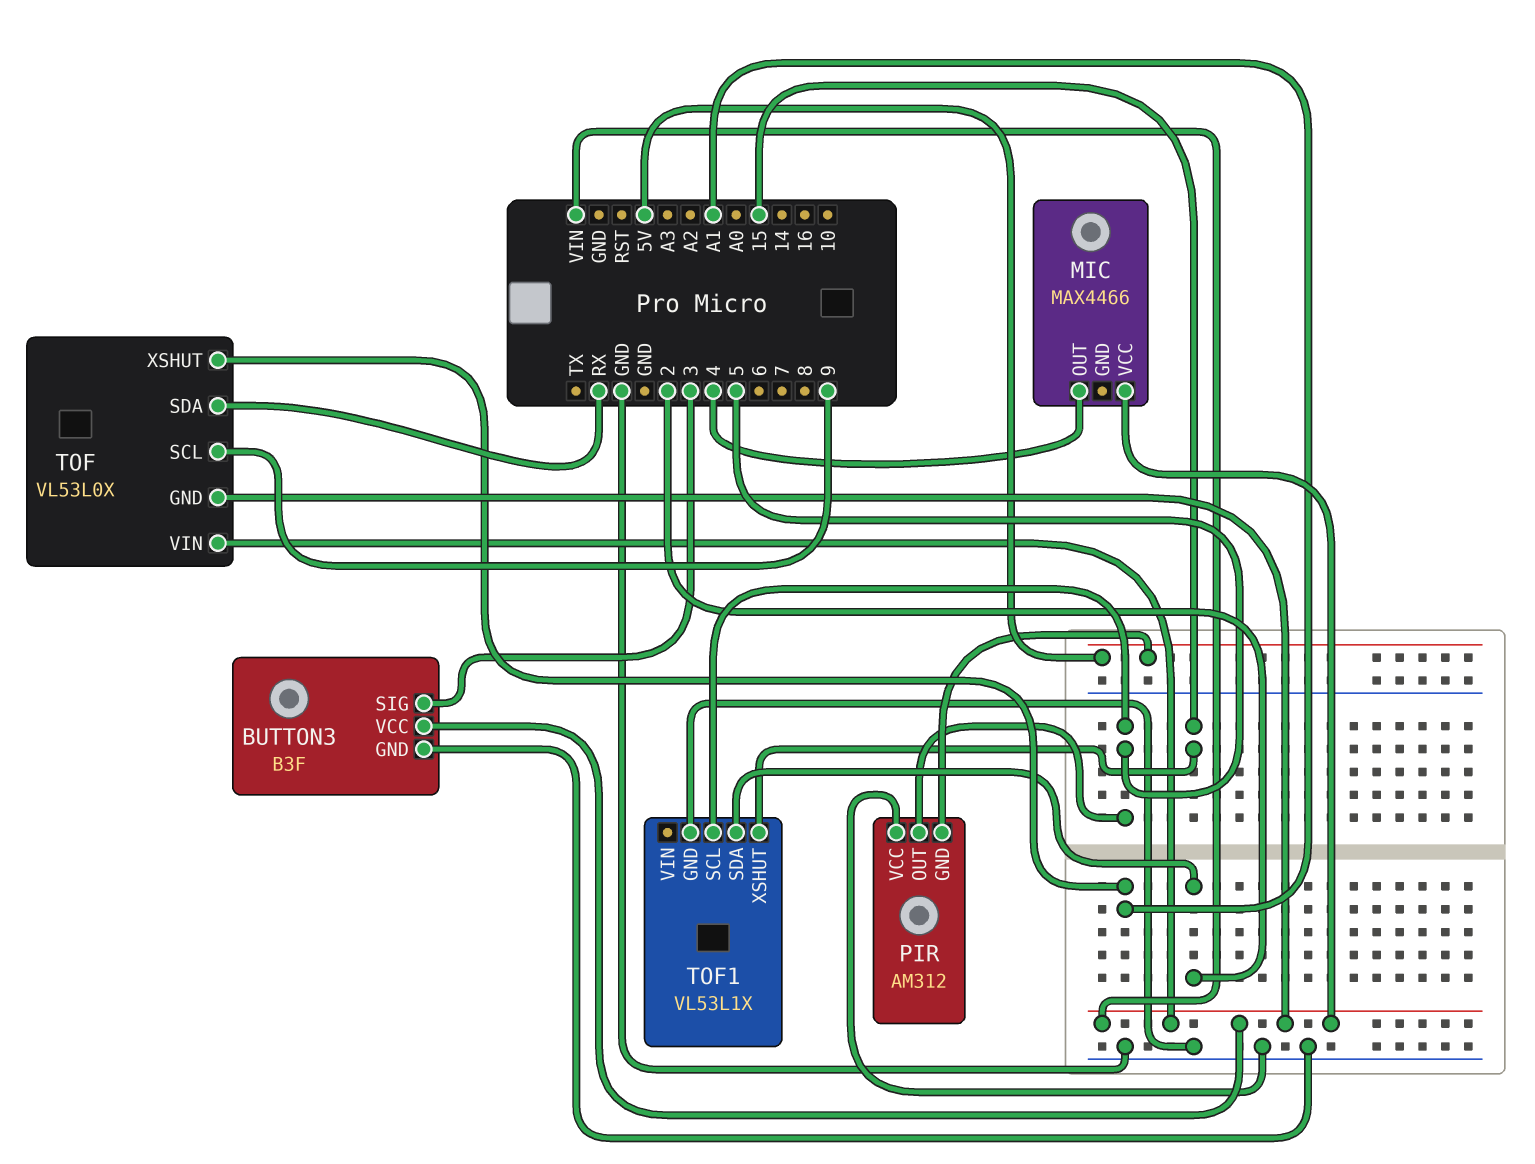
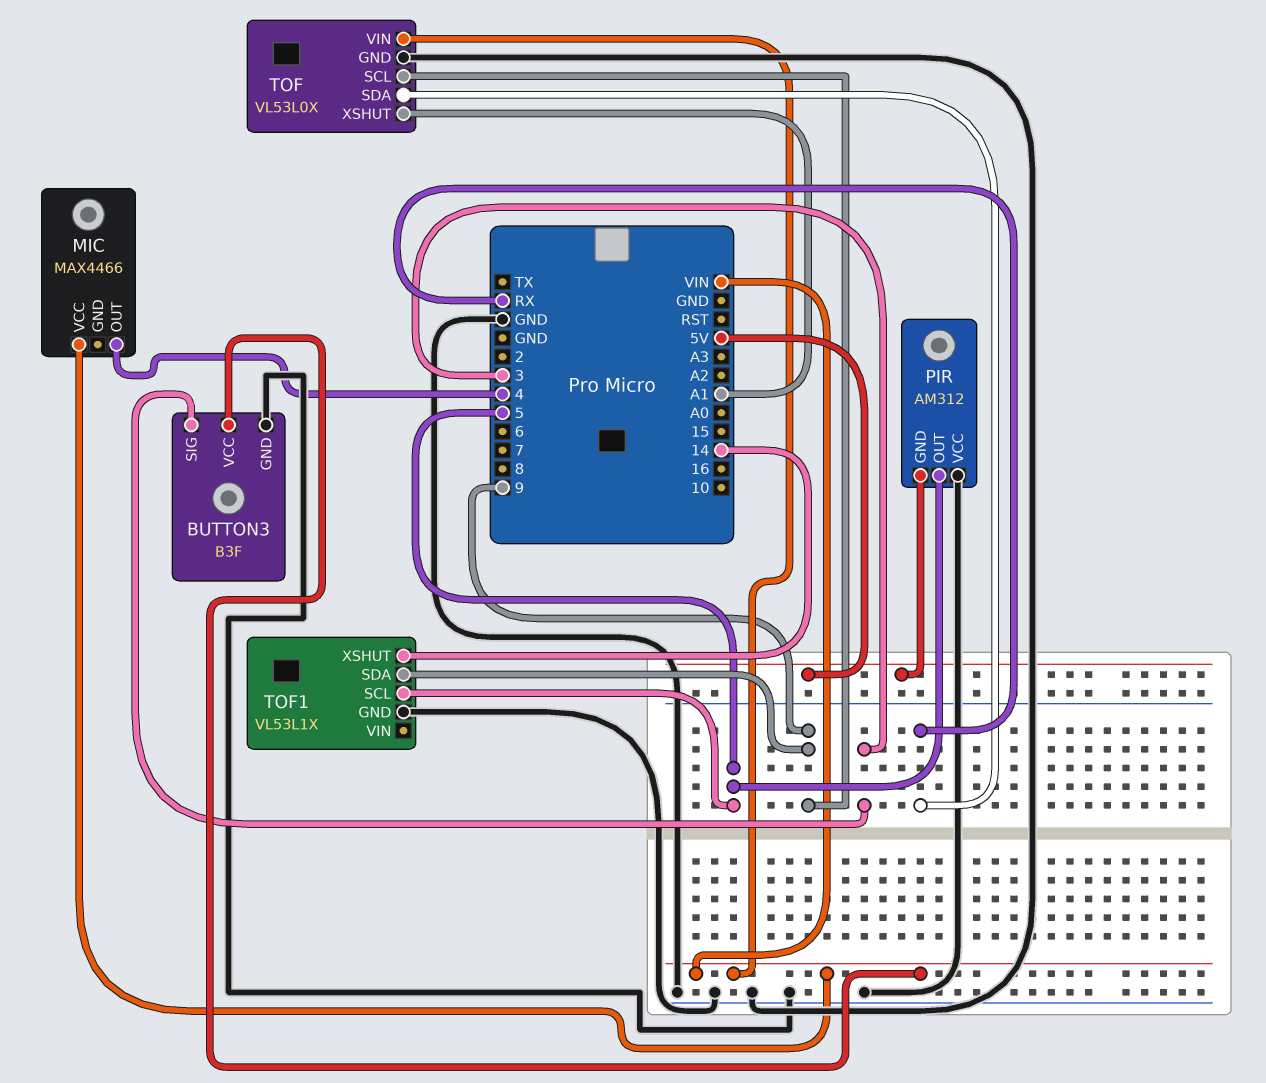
TOF pin GND: VIN -> GND
TOF1 pin SDA: 2 -> 9
TOF1 pin XSHUT: 15 -> 14

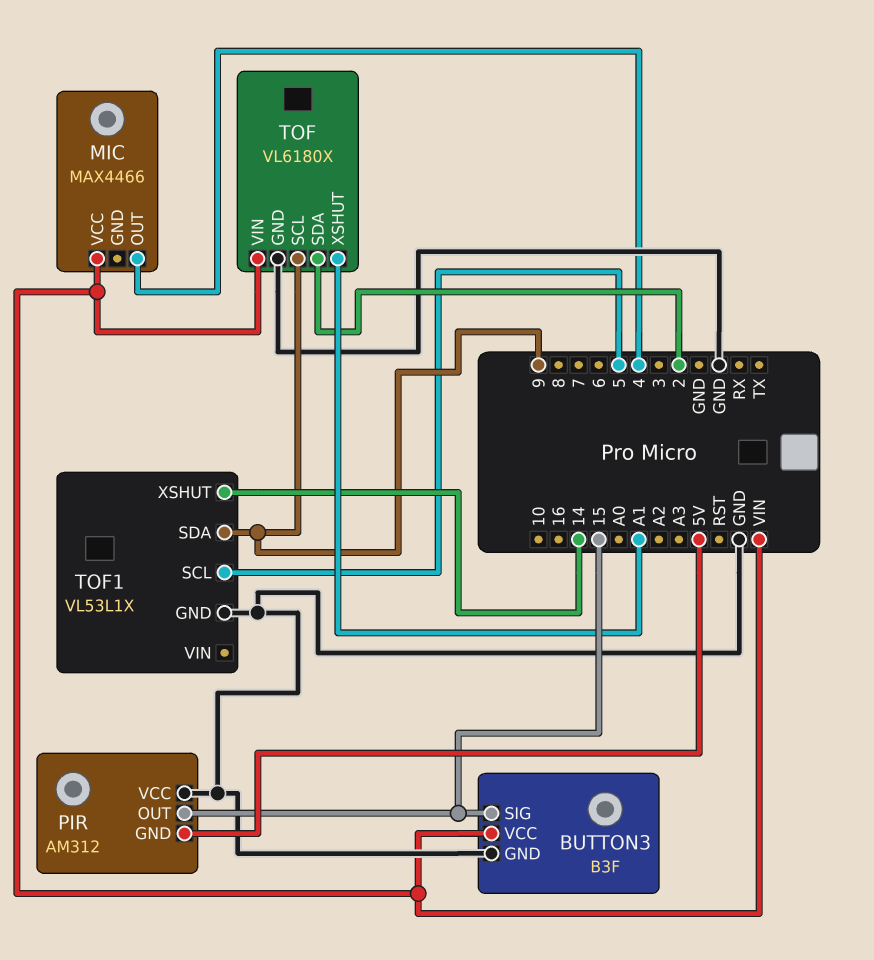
BUTTON3 pin SIG: 3 -> 15
PIR pin OUT: 5 -> 15
TOF: VL53L0X -> VL6180X
TOF pin SDA: RX -> 2

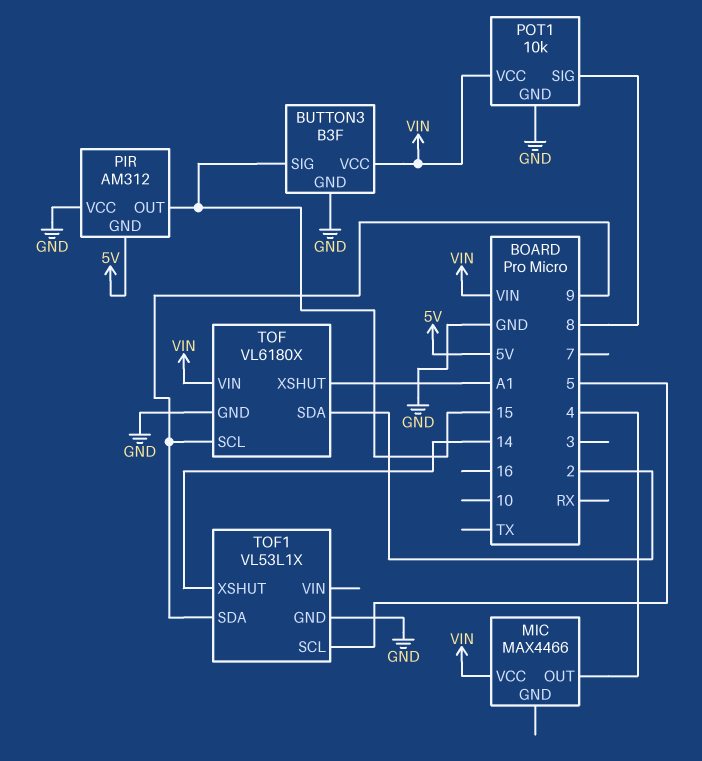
POT1: none -> 10k
POT1 pin GND: none -> GND
POT1 pin SIG: none -> 8
POT1 pin VCC: none -> VIN

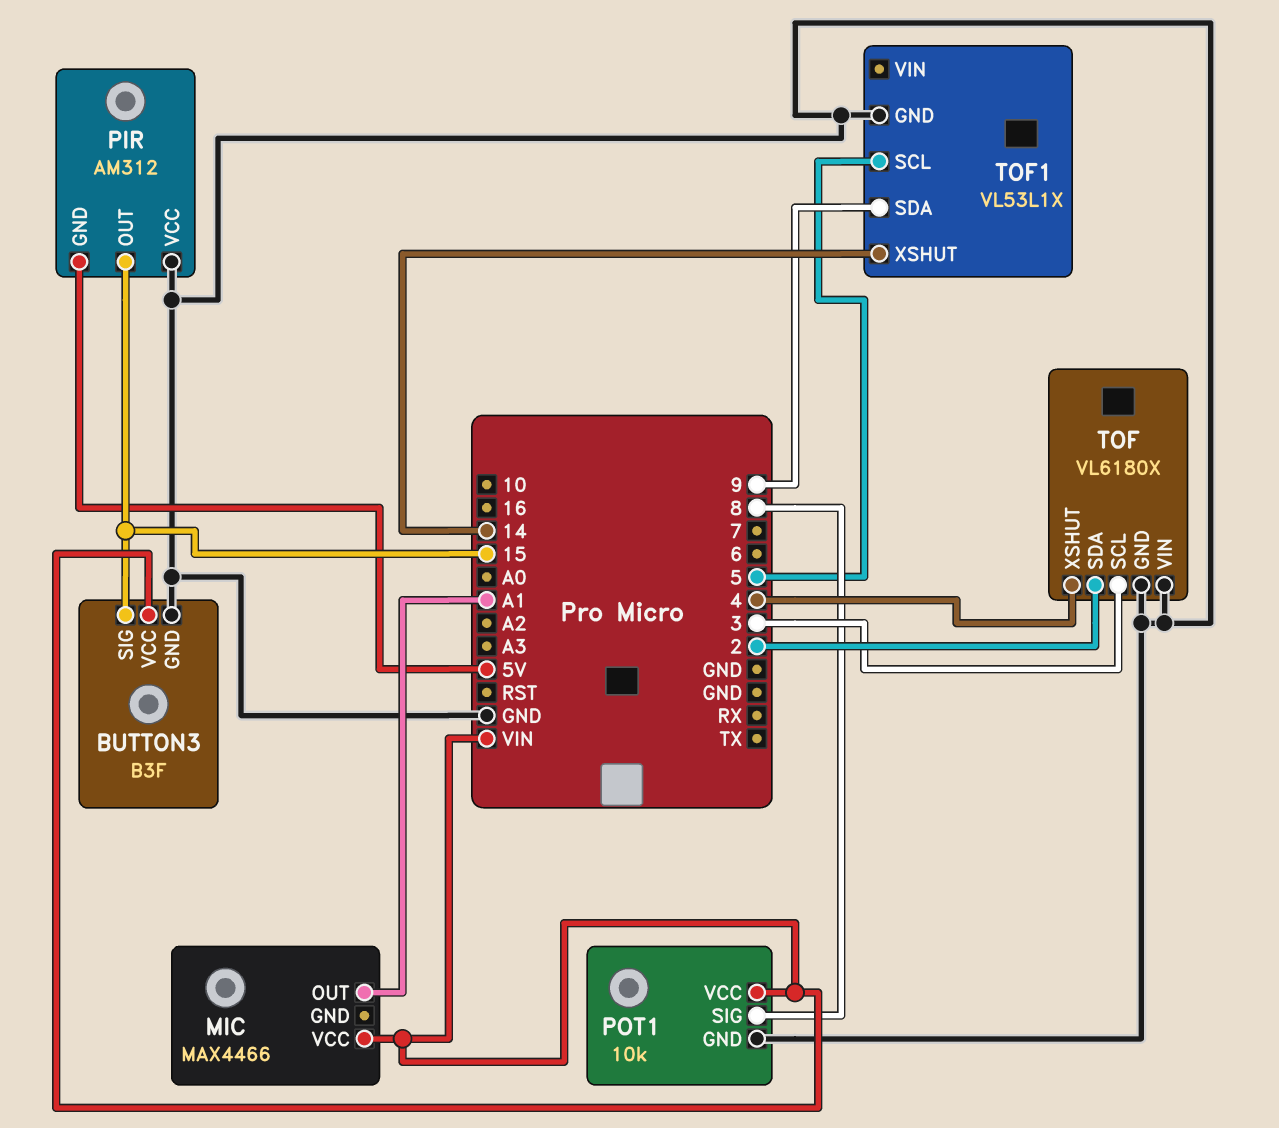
MIC pin OUT: 4 -> A1
TOF pin SCL: 9 -> 3
TOF pin VIN: VIN -> GND
TOF pin XSHUT: A1 -> 4

